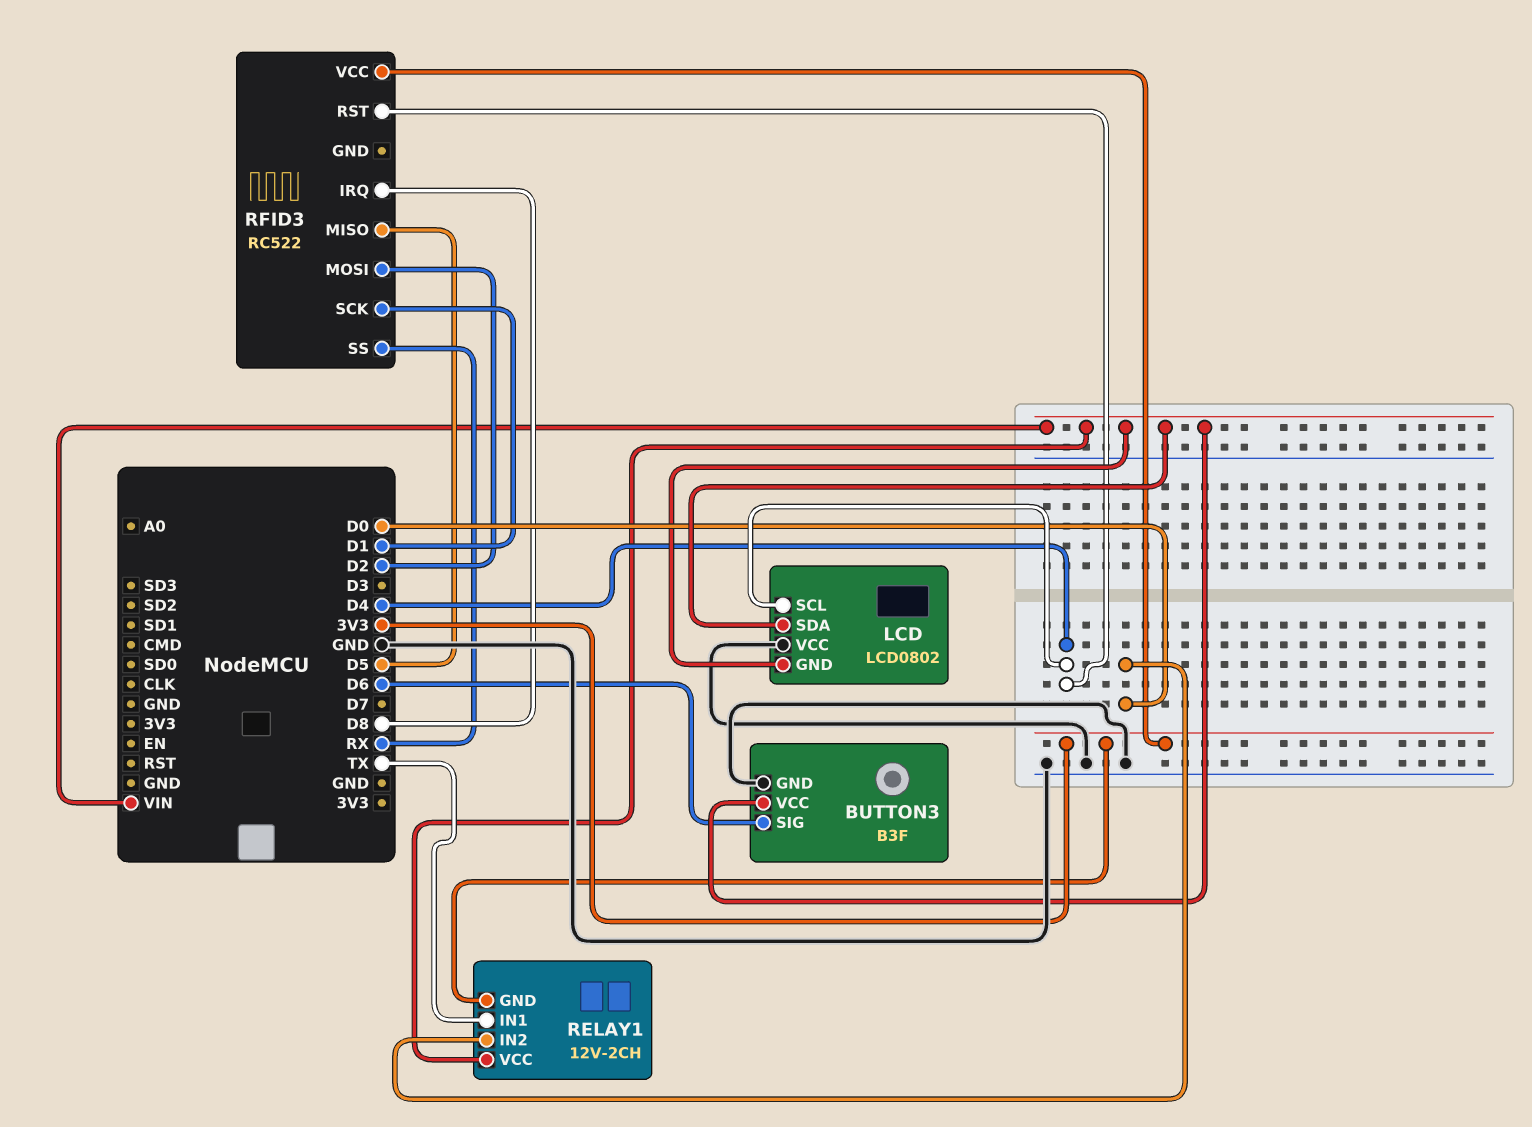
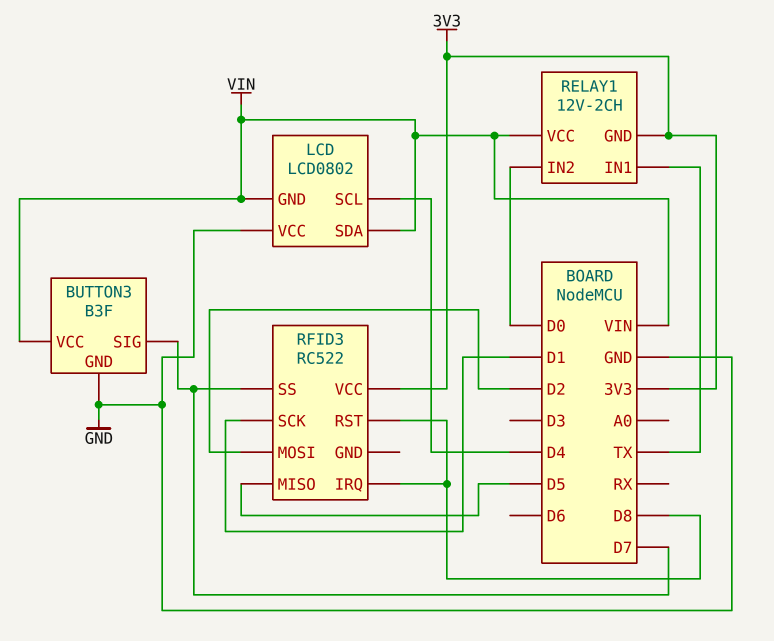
BUTTON3 pin SIG: D6 -> D7
RFID3 pin RST: D4 -> D8
RFID3 pin SS: RX -> D7

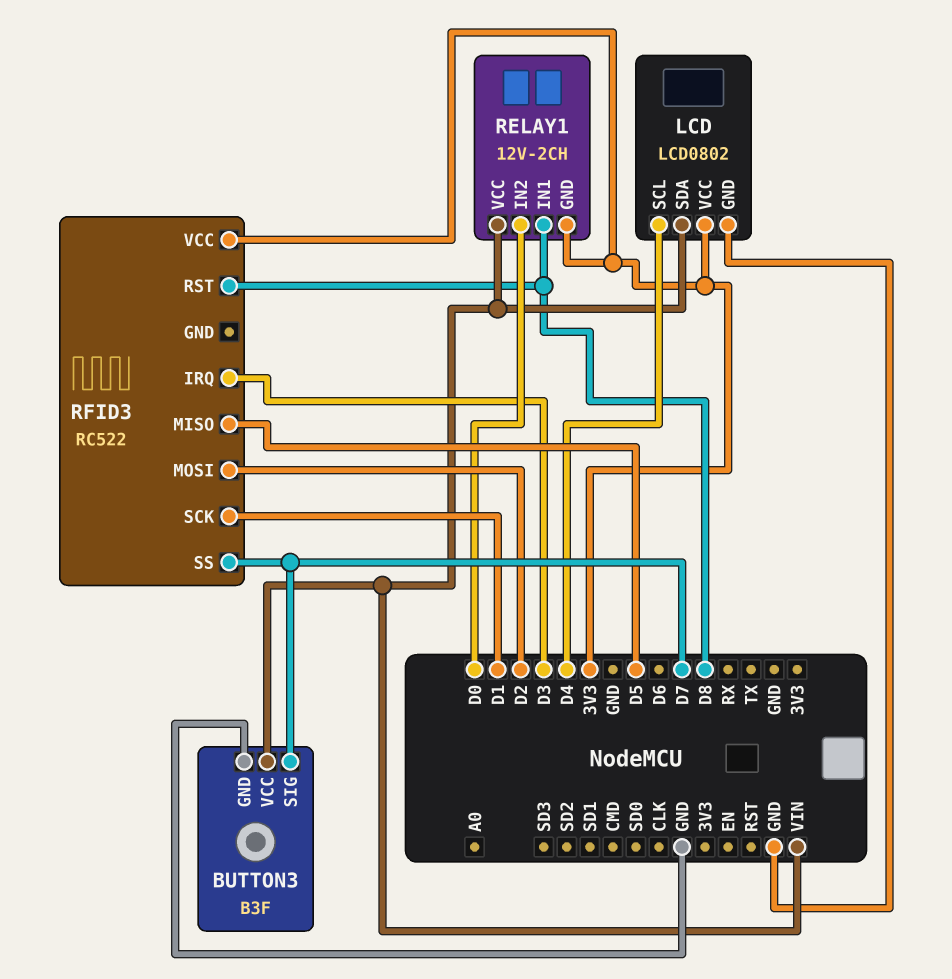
LCD pin GND: VIN -> GND
LCD pin VCC: GND -> 3V3
RELAY1 pin IN1: TX -> D8
RFID3 pin IRQ: D8 -> D3

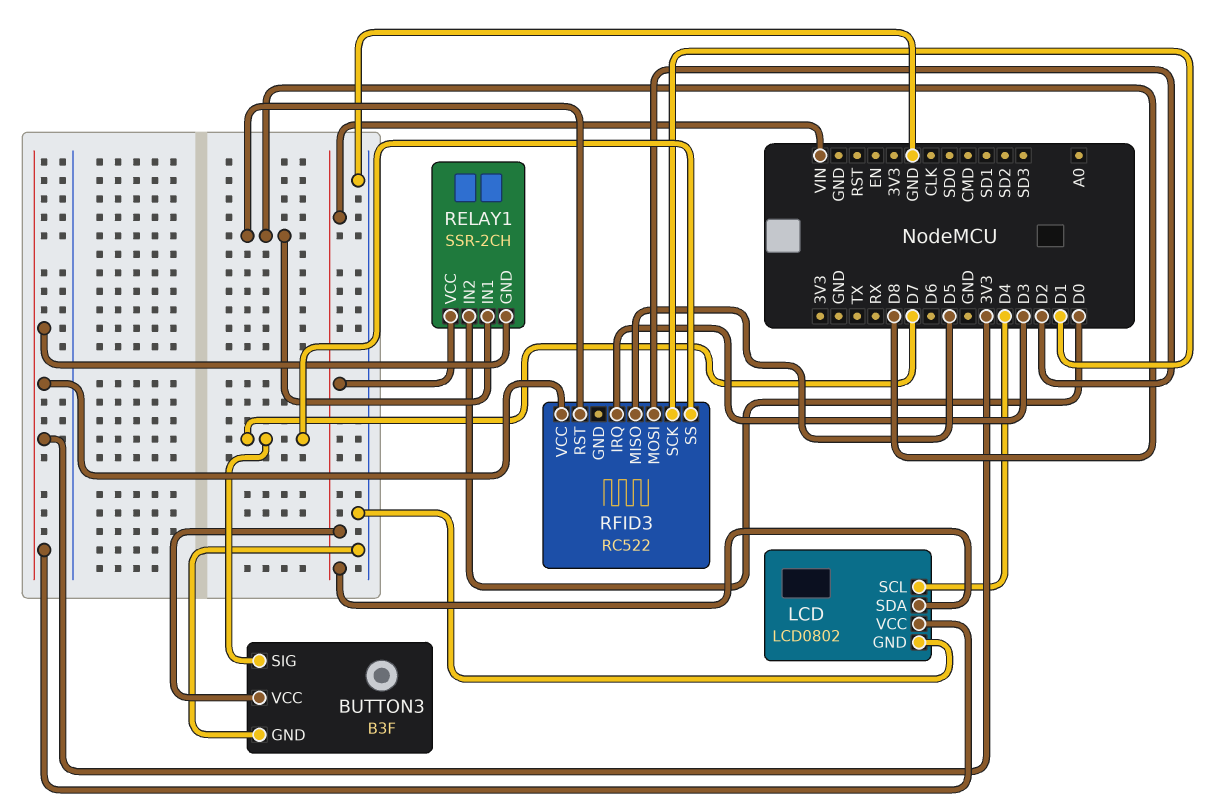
RELAY1: 12V-2CH -> SSR-2CH

